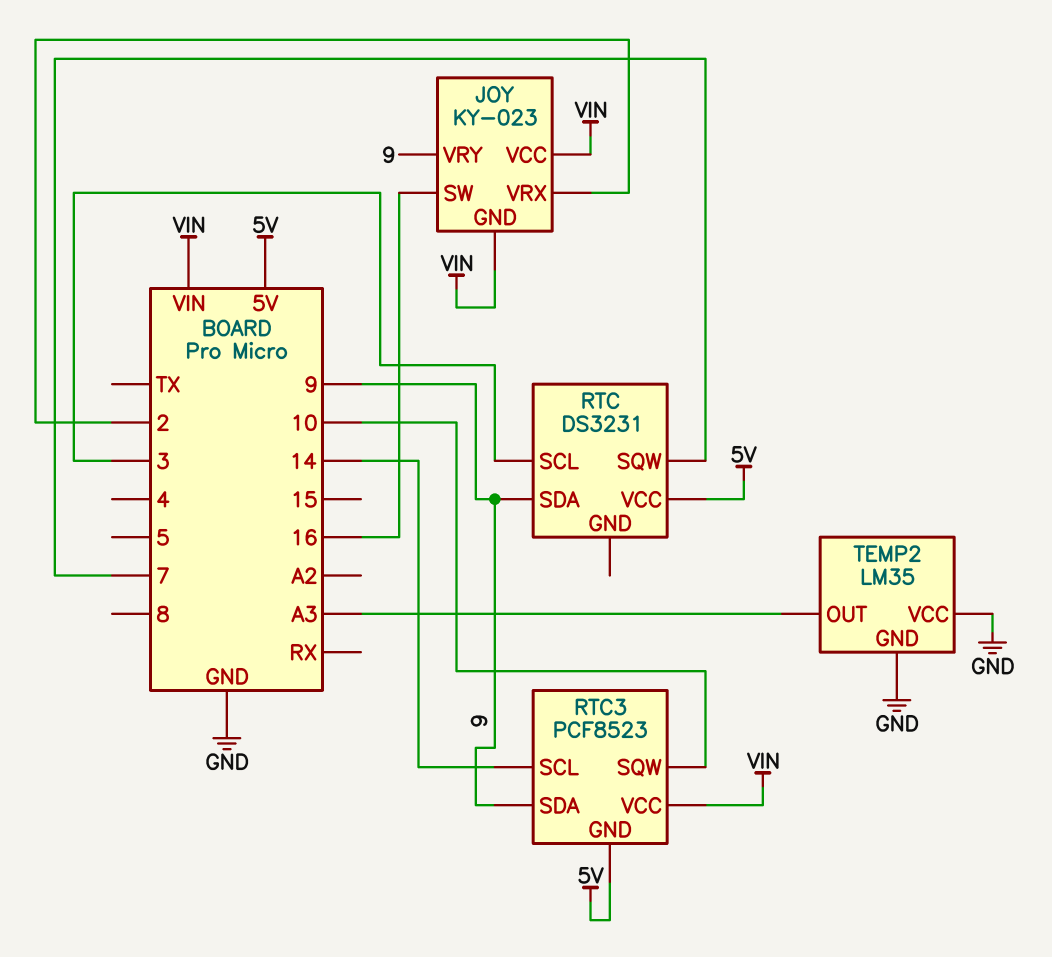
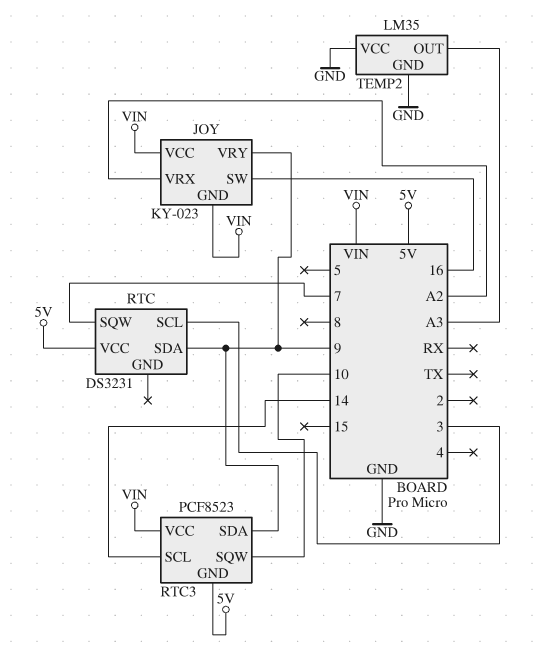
JOY pin VRX: 2 -> A2

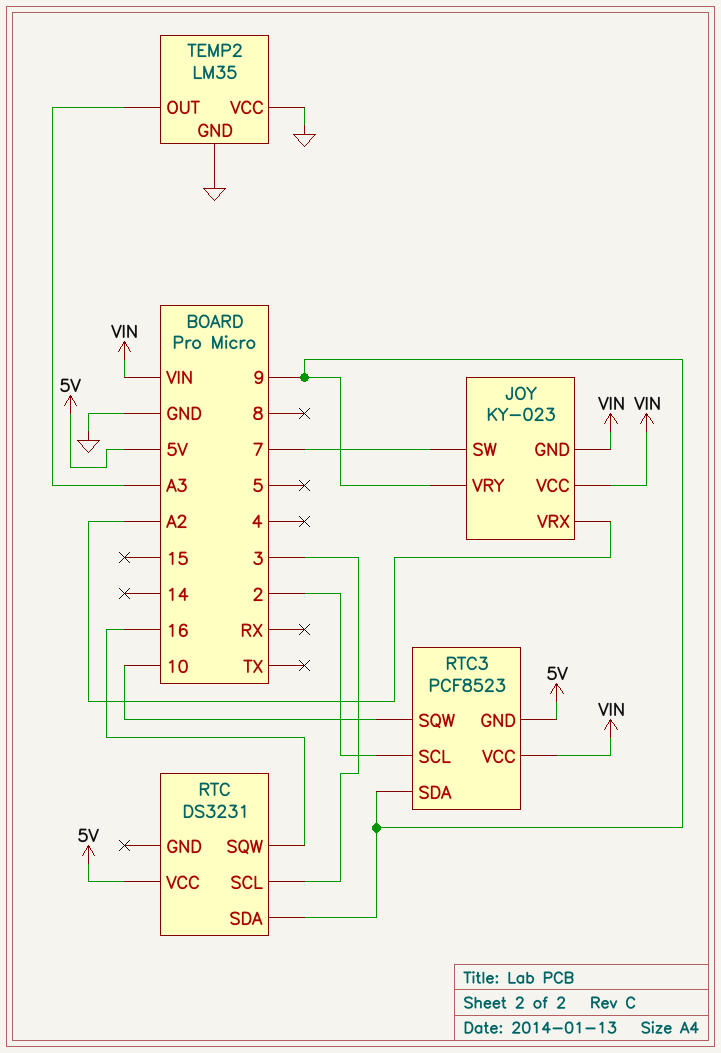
JOY pin SW: 16 -> 7
RTC pin SQW: 7 -> 16
RTC3 pin SCL: 14 -> 2

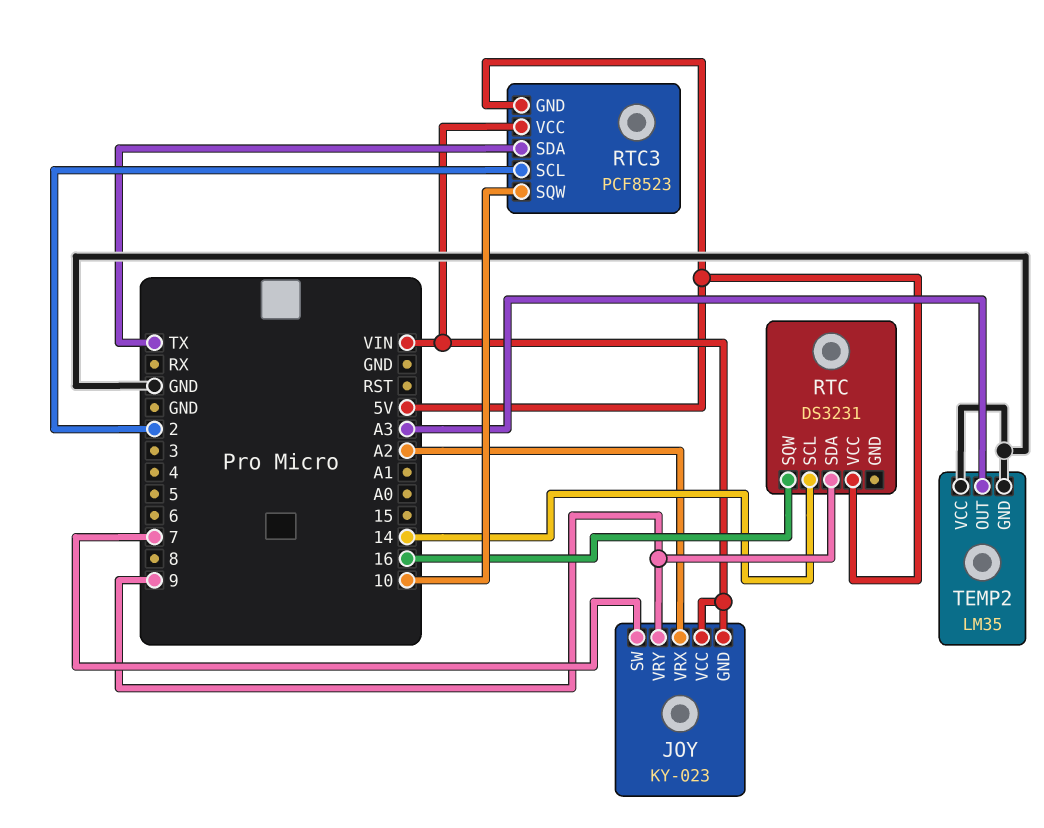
RTC pin SCL: 3 -> 14
RTC3 pin SDA: 9 -> TX

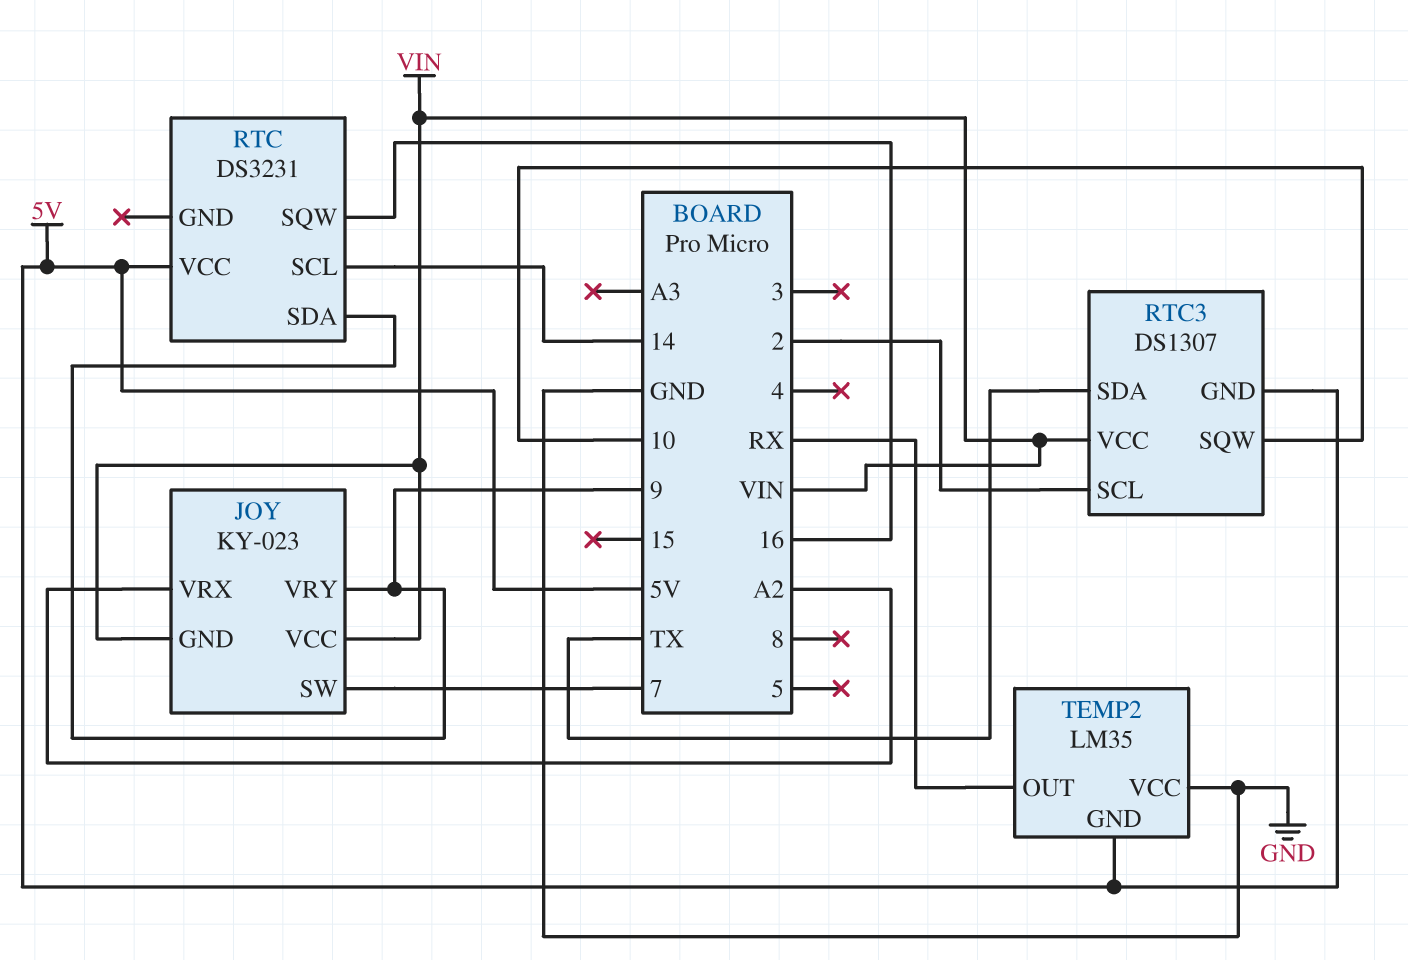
RTC3: PCF8523 -> DS1307
TEMP2 pin GND: GND -> 5V
TEMP2 pin OUT: A3 -> RX

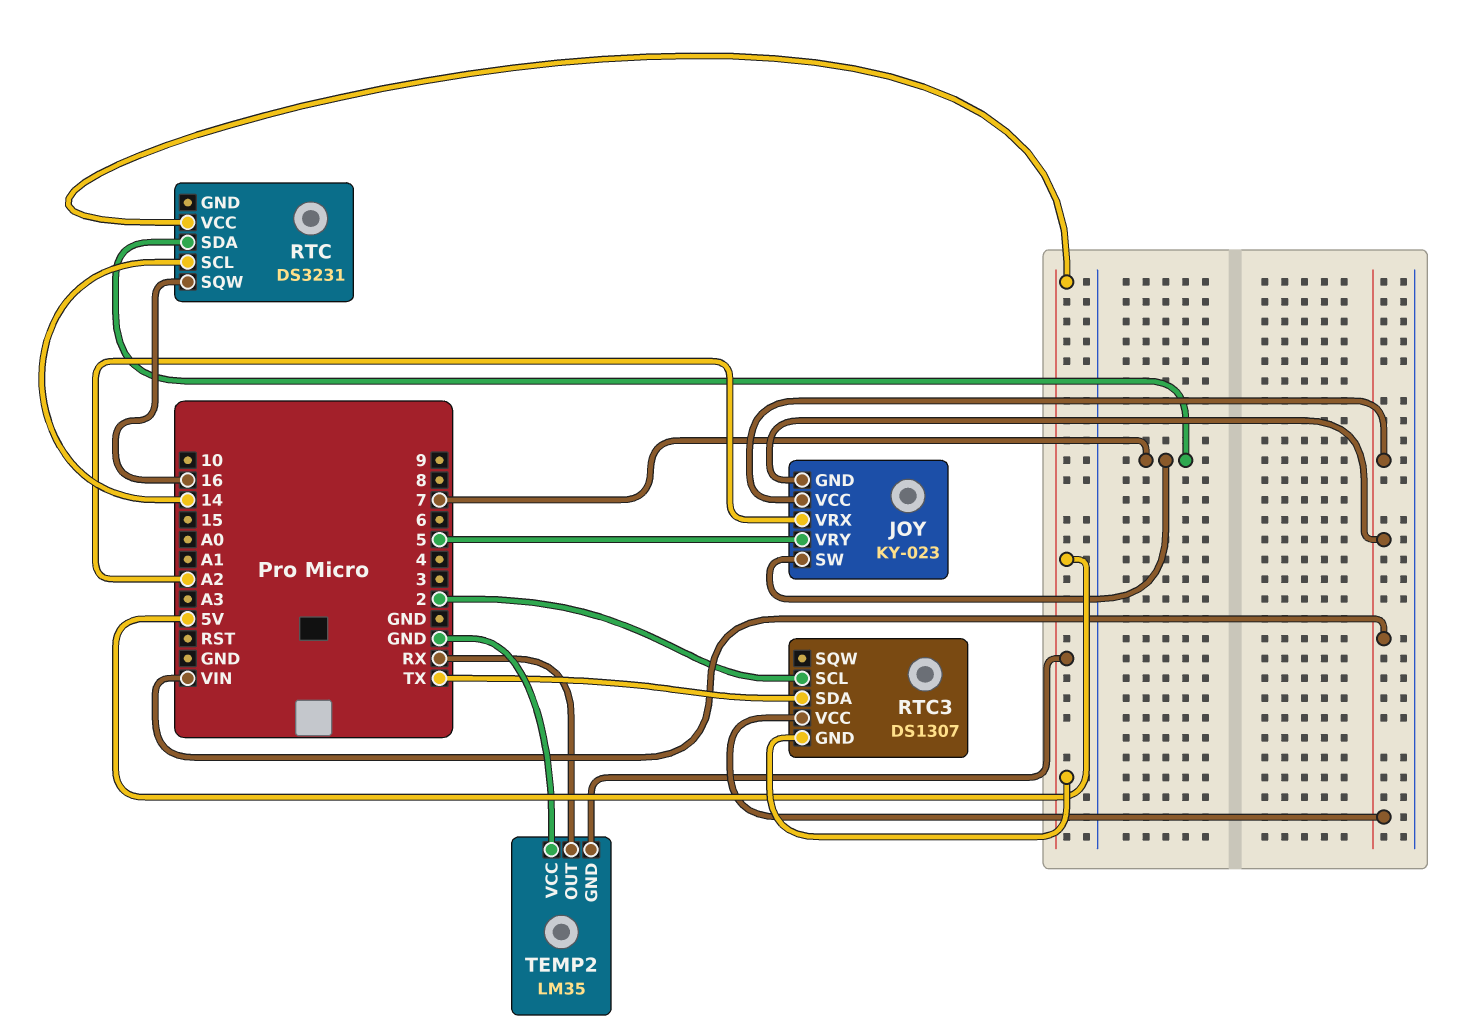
JOY pin VRY: 9 -> 5
RTC pin SDA: 9 -> 7
RTC3 pin SQW: 10 -> none

